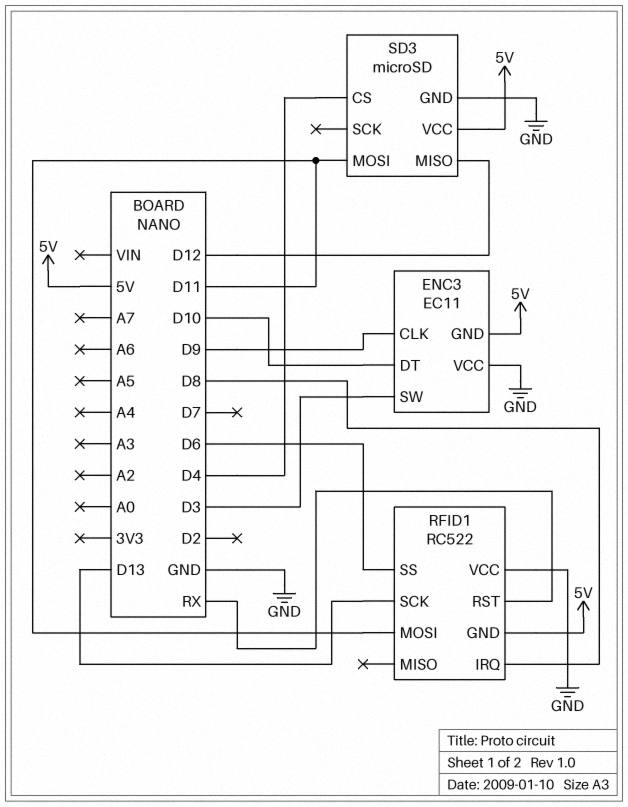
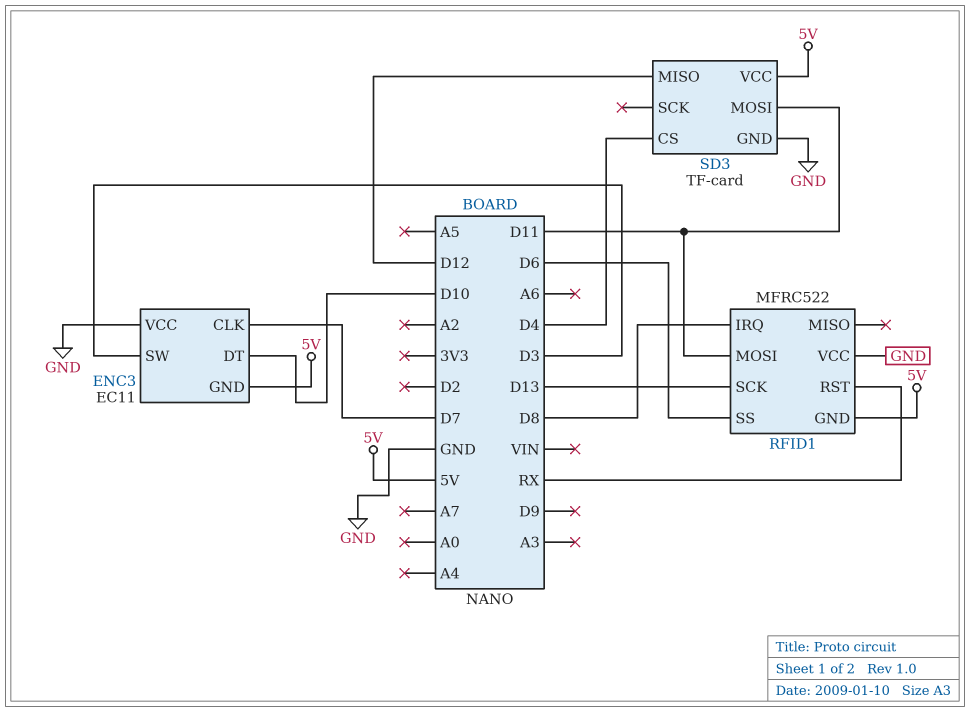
ENC3 pin CLK: D9 -> D7
RFID1: RC522 -> MFRC522
SD3: microSD -> TF-card

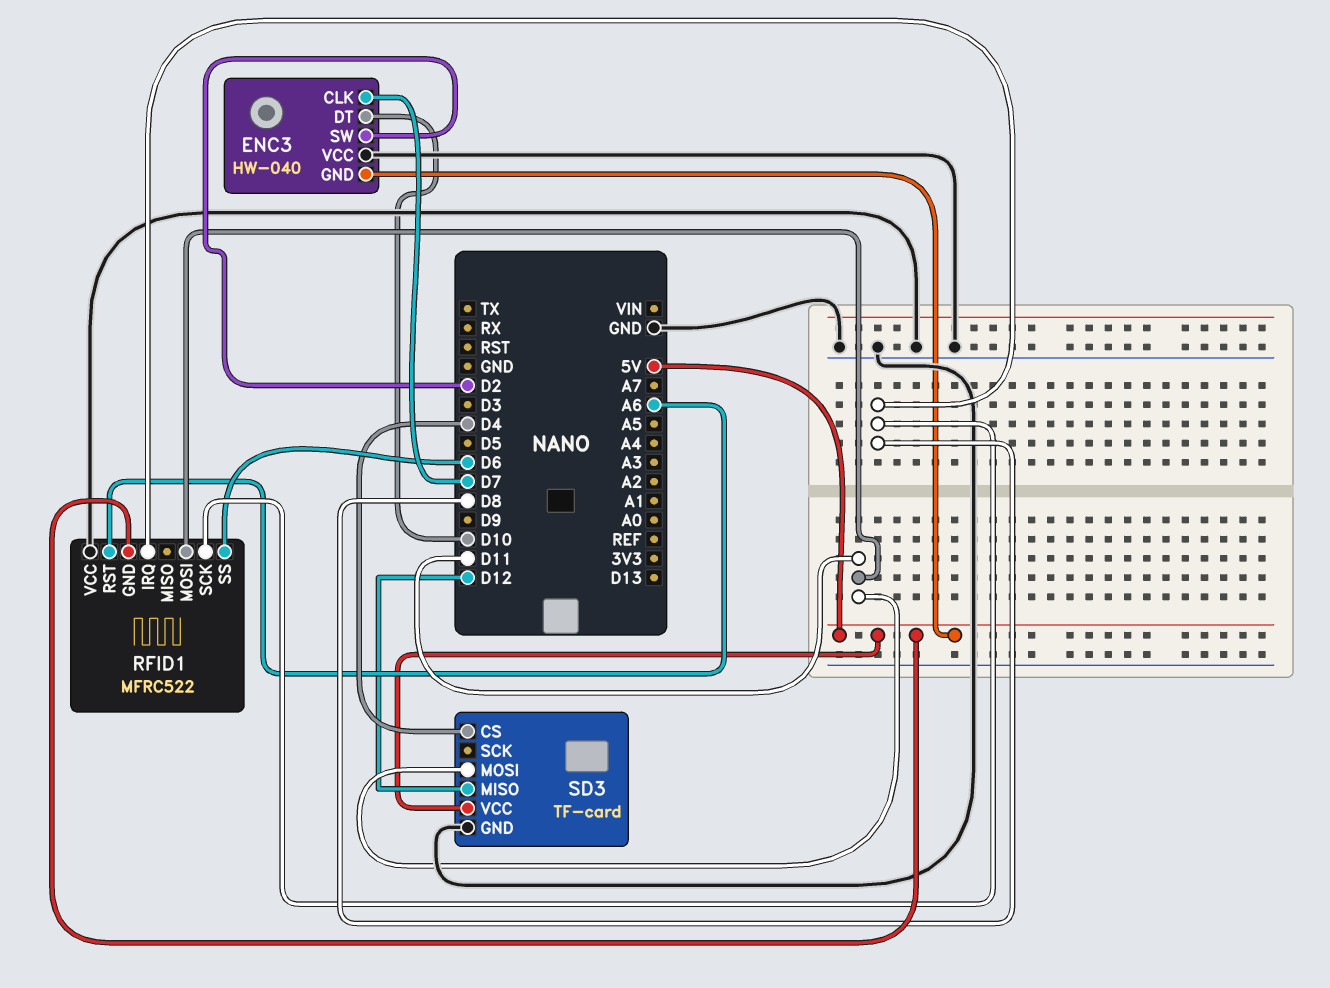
ENC3: EC11 -> HW-040
ENC3 pin SW: D3 -> D2
RFID1 pin RST: RX -> A6
RFID1 pin SCK: D13 -> D8

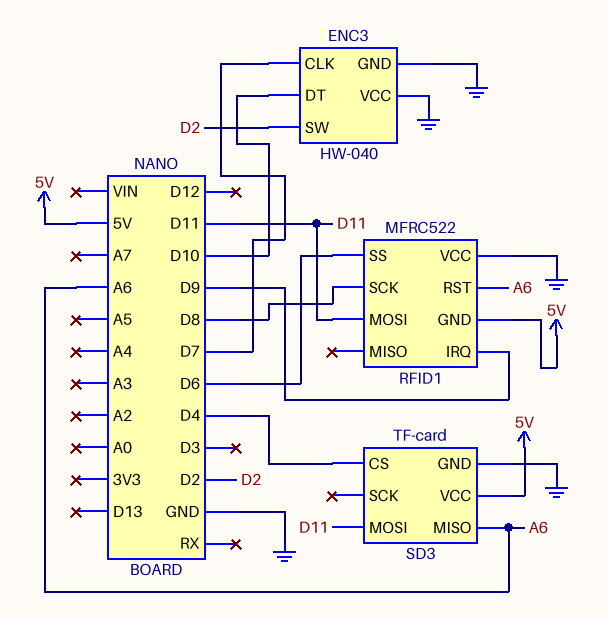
ENC3 pin GND: 5V -> GND
RFID1 pin IRQ: D8 -> D9
SD3 pin MISO: D12 -> A6

